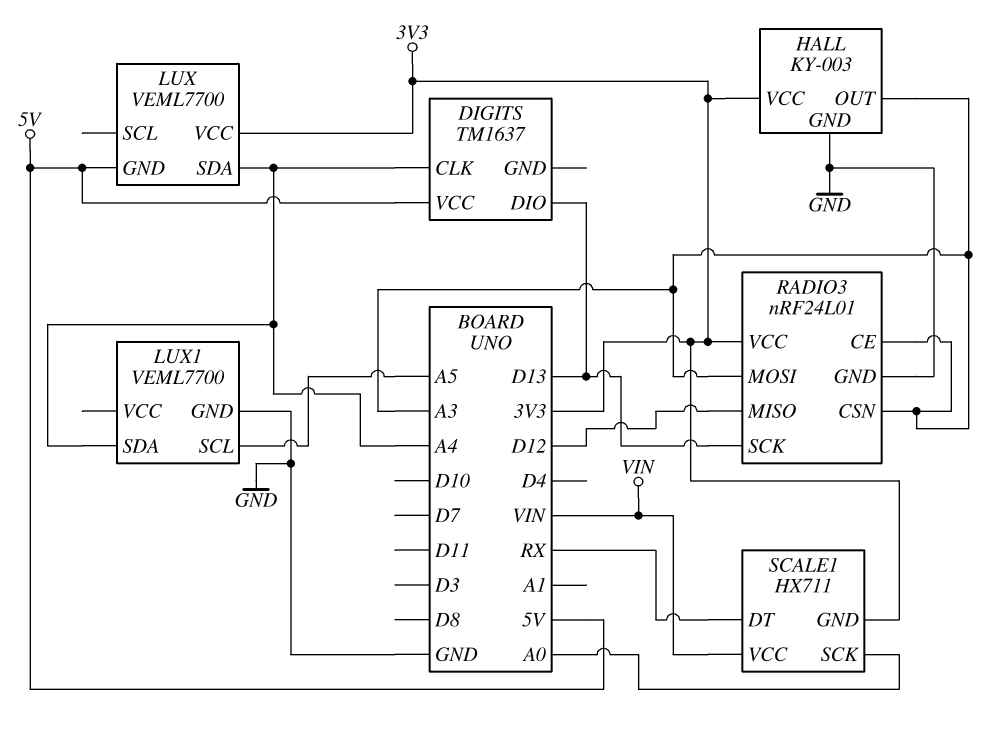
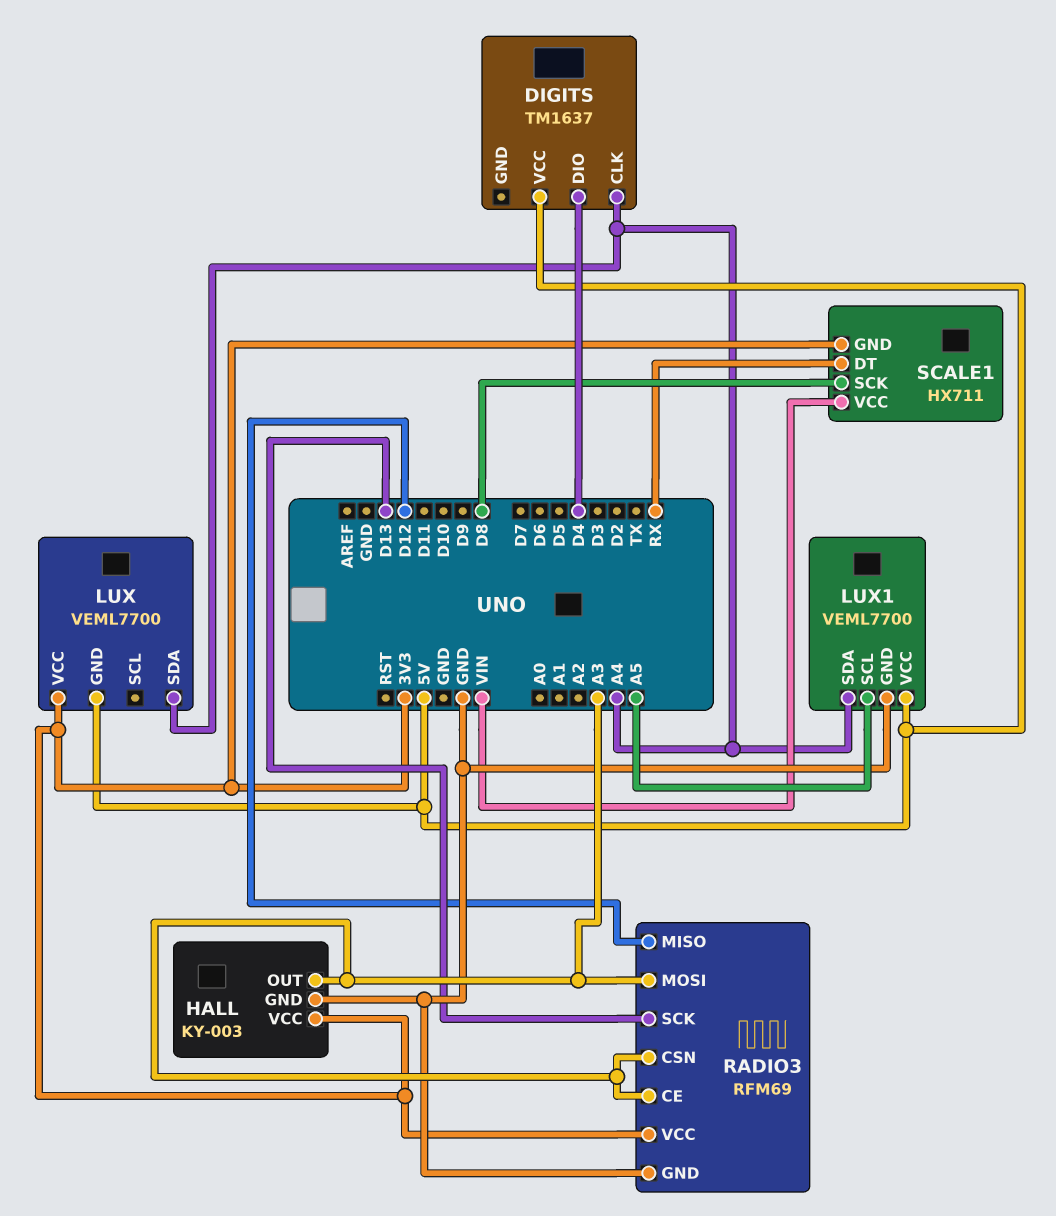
DIGITS pin DIO: D13 -> D4
LUX1 pin VCC: none -> 5V
RADIO3: nRF24L01 -> RFM69
SCALE1 pin SCK: A0 -> D8

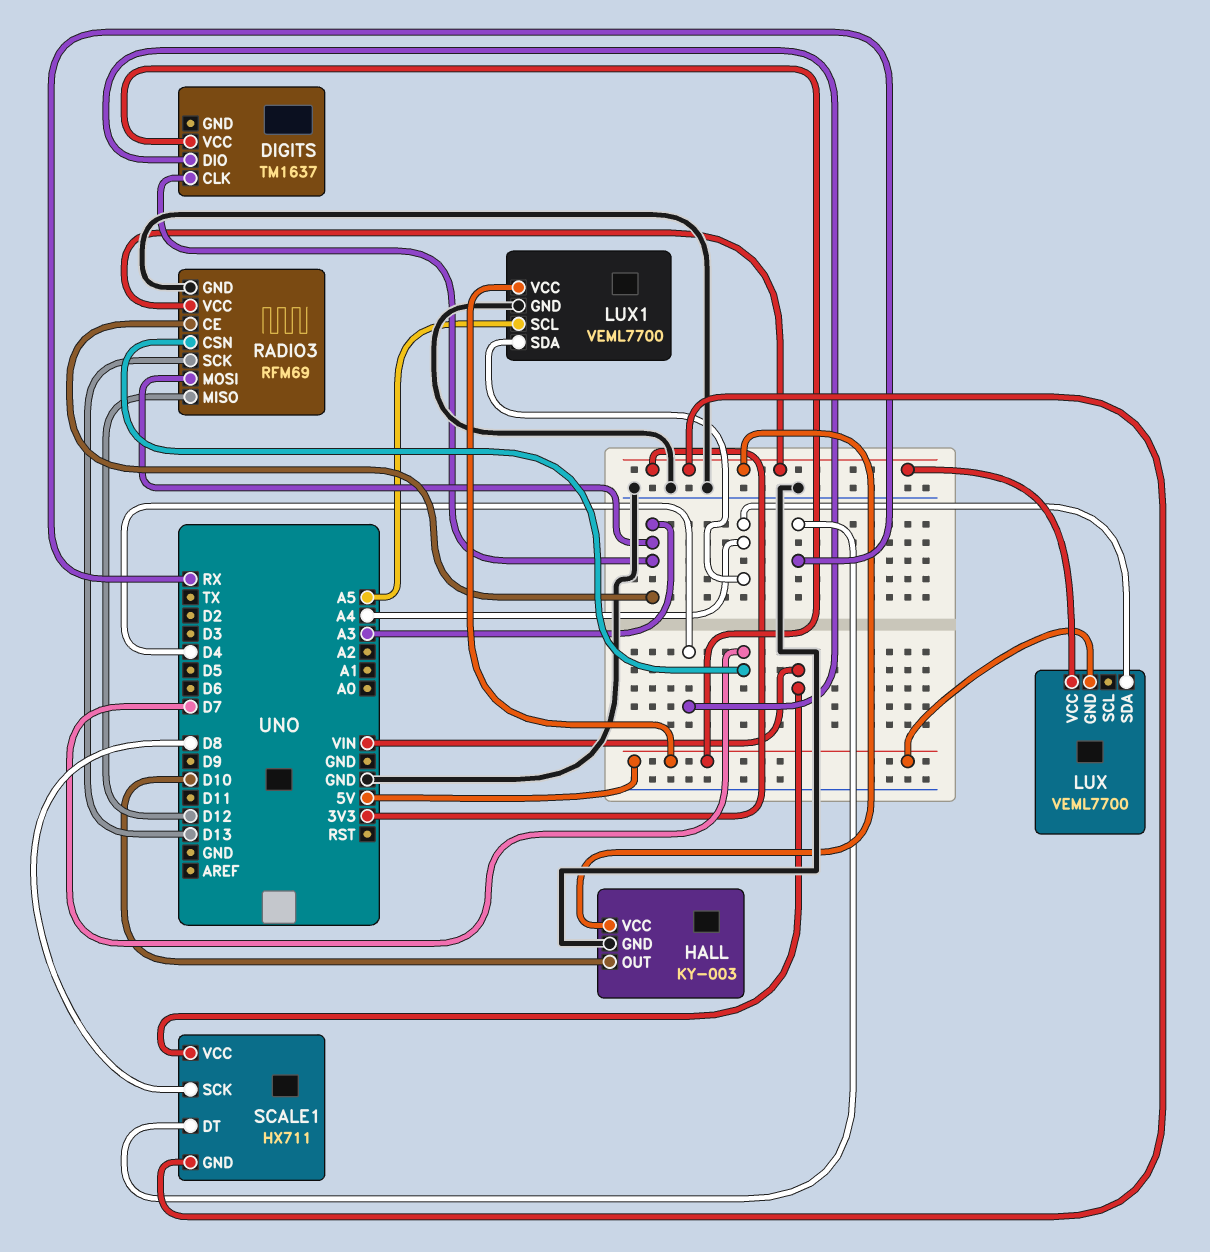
DIGITS pin CLK: A4 -> A3
HALL pin OUT: A3 -> D10
RADIO3 pin CSN: A3 -> D7

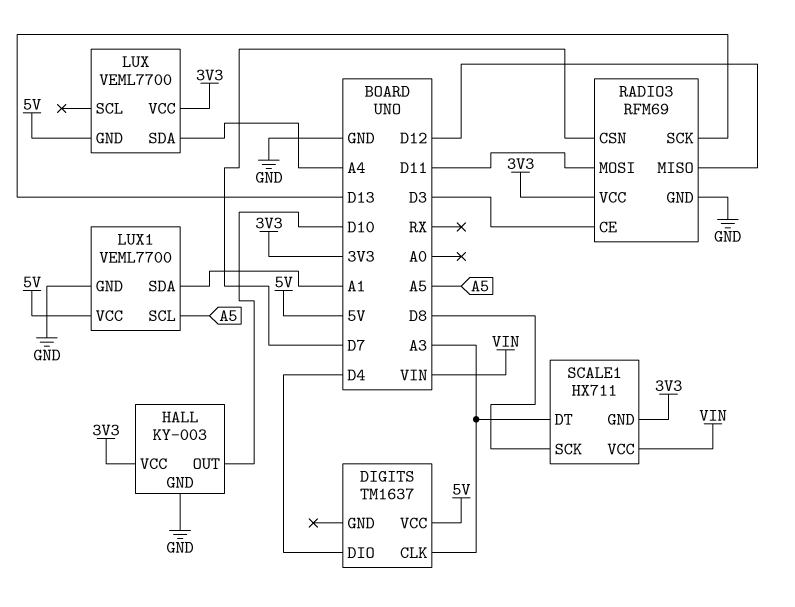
LUX1 pin SDA: A4 -> A1
RADIO3 pin CE: A3 -> D3
RADIO3 pin MOSI: A3 -> D11
SCALE1 pin DT: RX -> A3

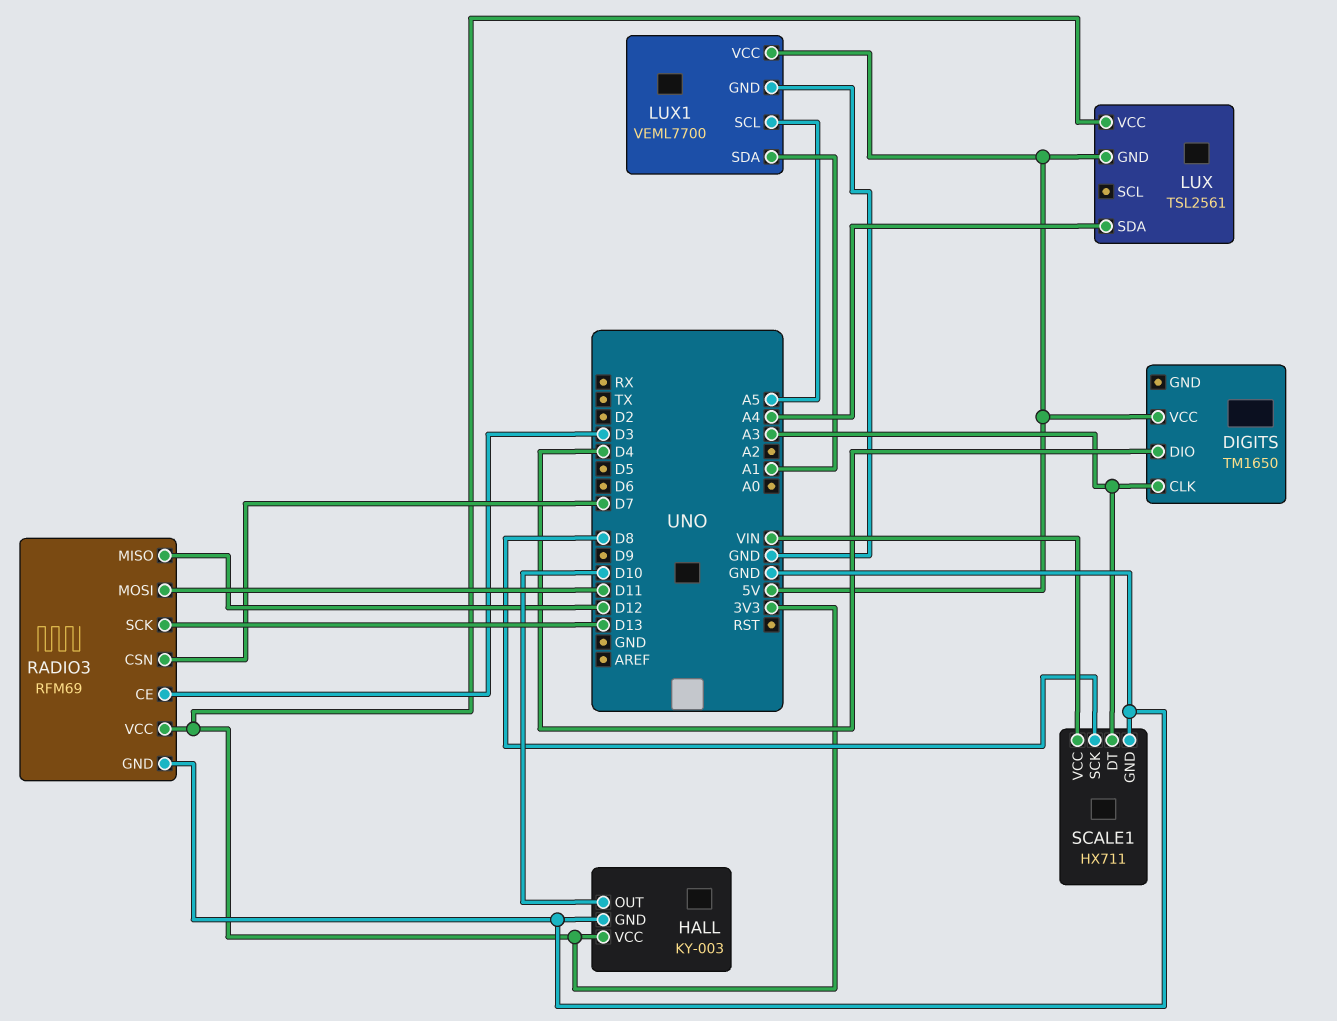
DIGITS: TM1637 -> TM1650
LUX: VEML7700 -> TSL2561
SCALE1 pin GND: 3V3 -> GND

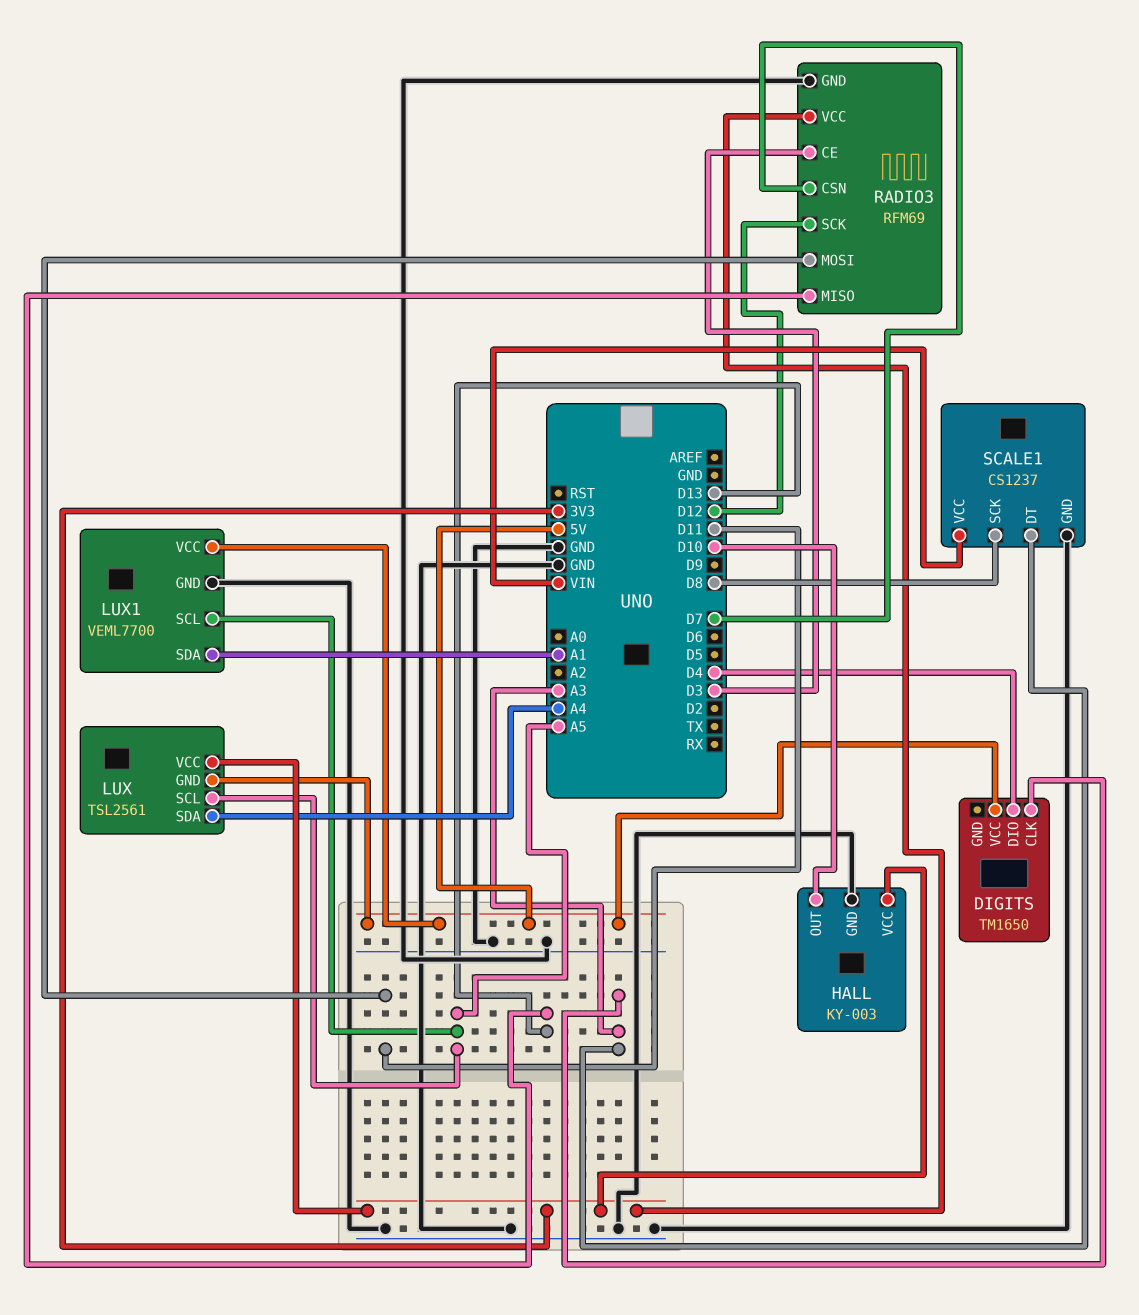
LUX pin SCL: none -> A5
RADIO3 pin MISO: D12 -> D13
RADIO3 pin SCK: D13 -> D12
SCALE1: HX711 -> CS1237

